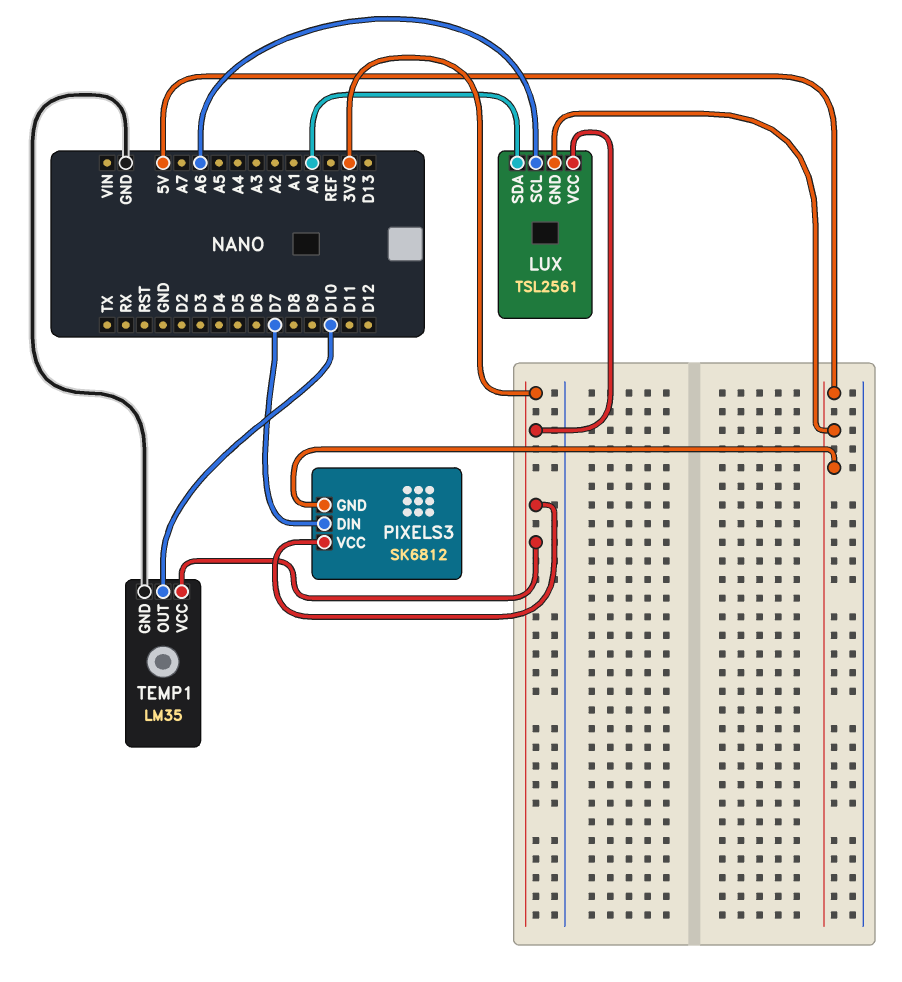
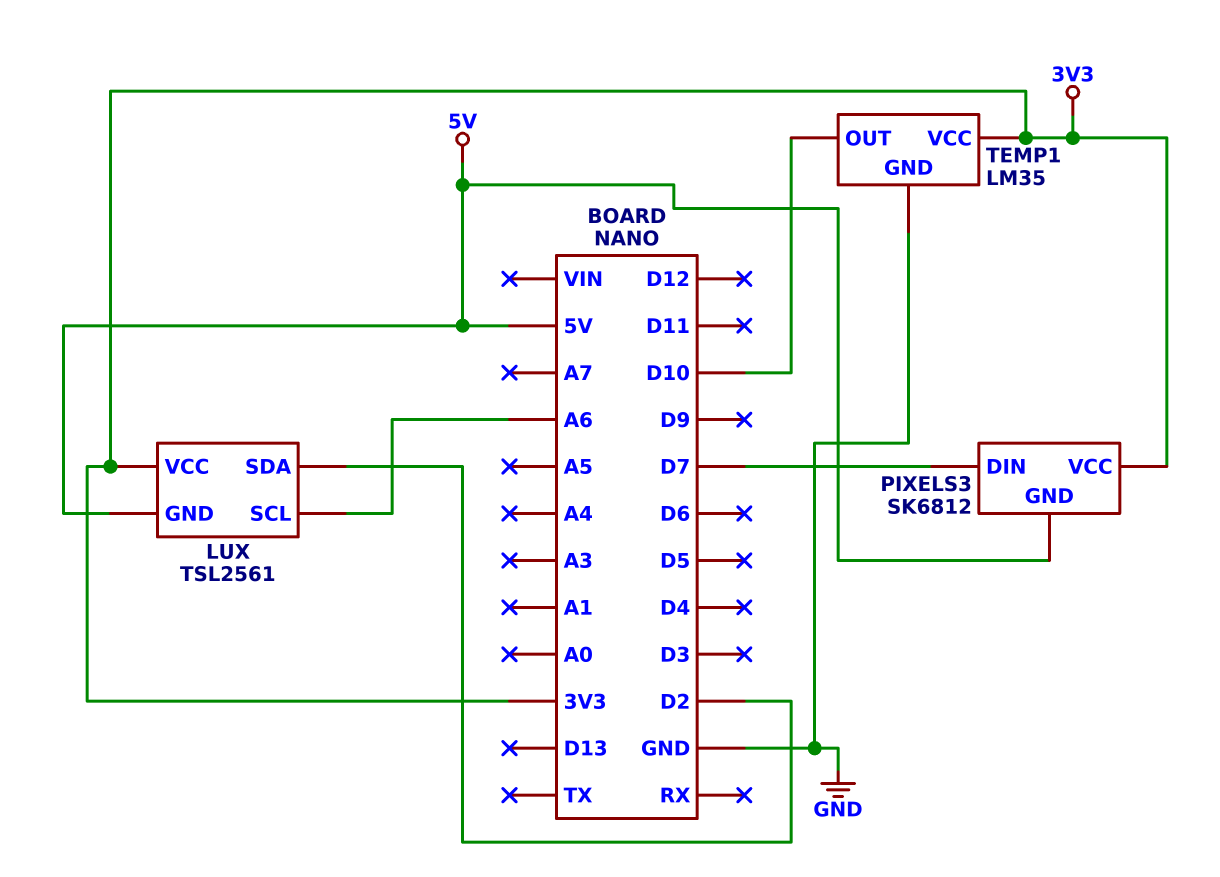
LUX pin SDA: A0 -> D2

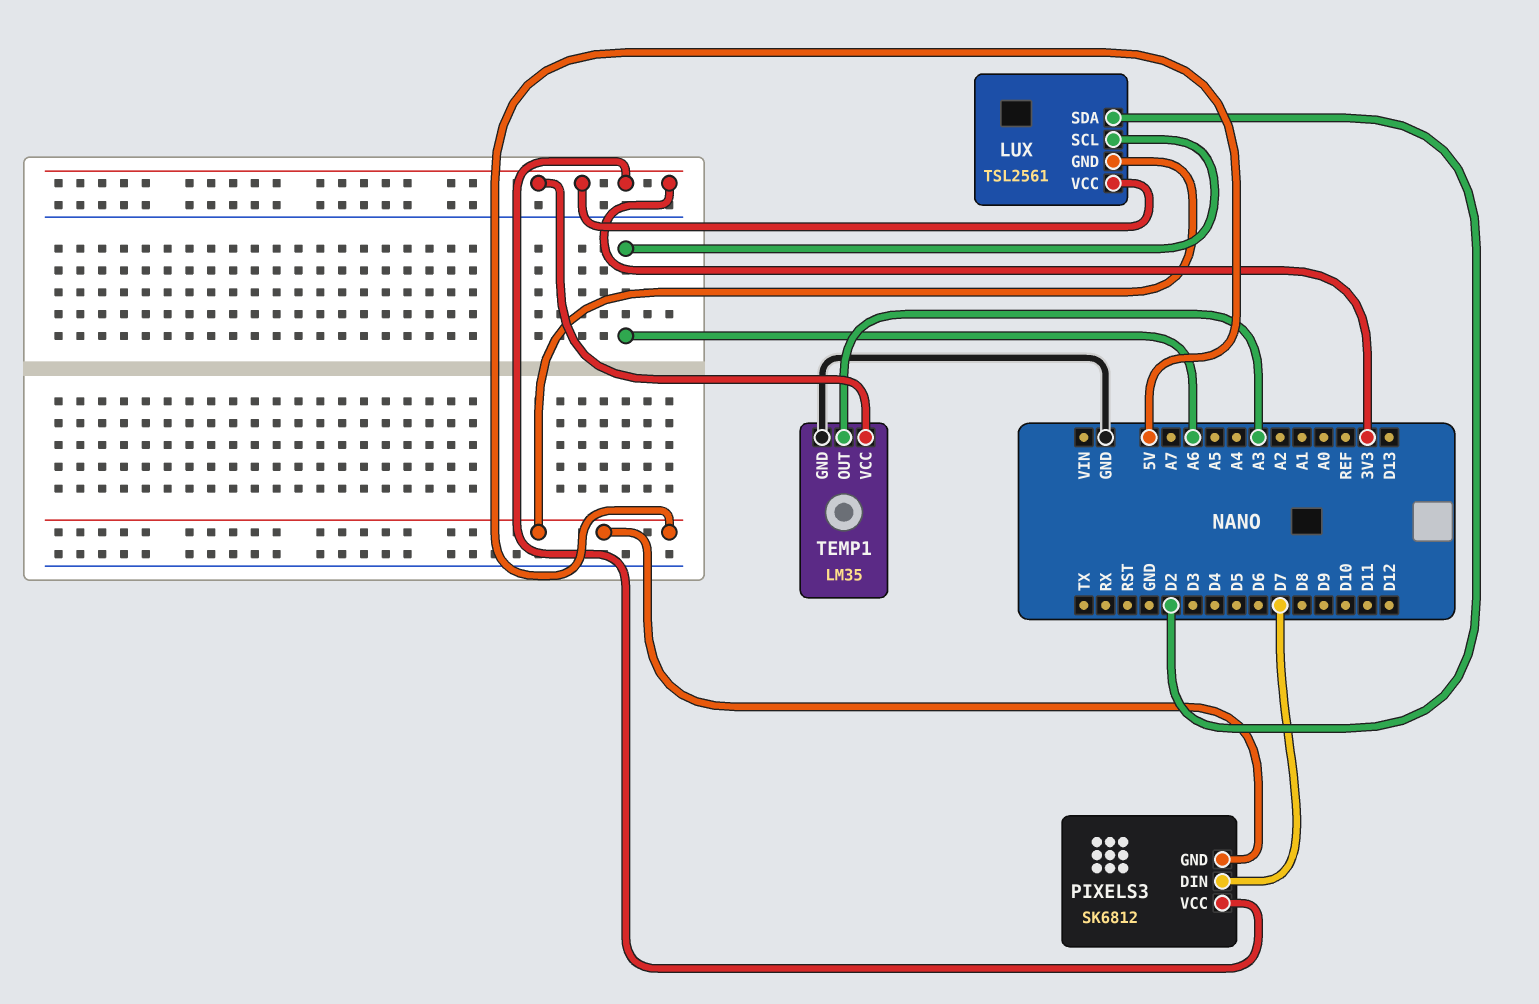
TEMP1 pin OUT: D10 -> A3

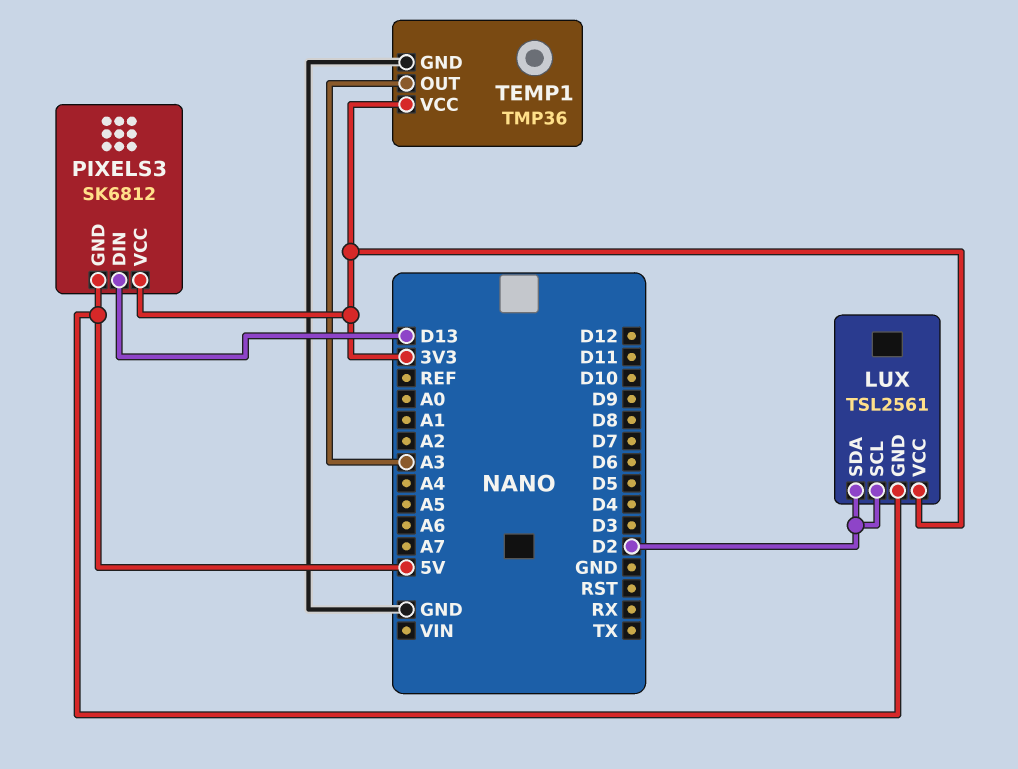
LUX pin SCL: A6 -> D2
PIXELS3 pin DIN: D7 -> D13
TEMP1: LM35 -> TMP36

